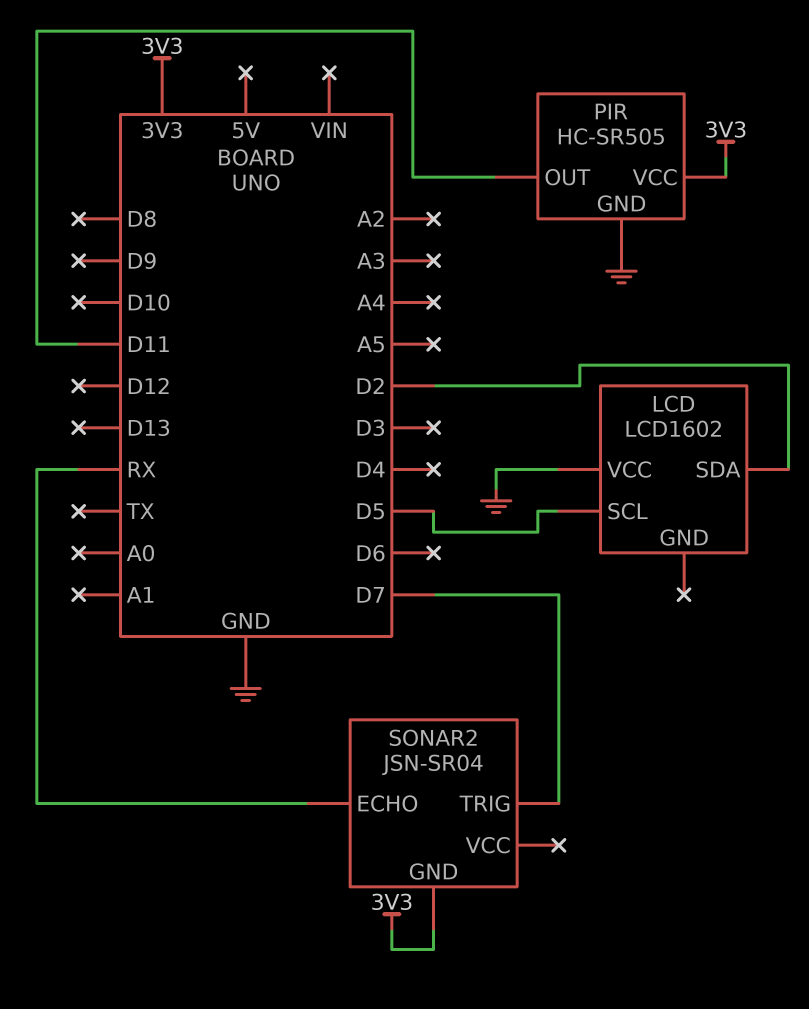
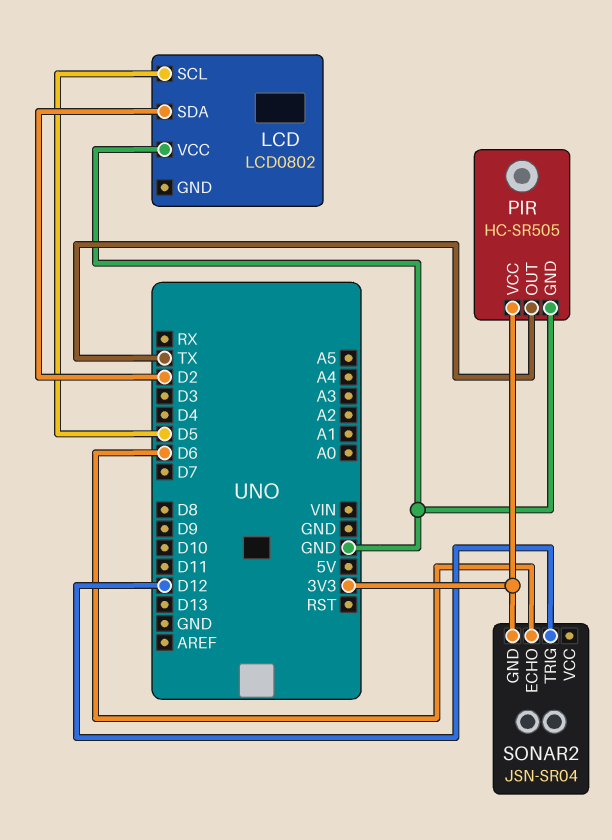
LCD: LCD1602 -> LCD0802
PIR pin OUT: D11 -> TX
SONAR2 pin ECHO: RX -> D6
SONAR2 pin TRIG: D7 -> D12

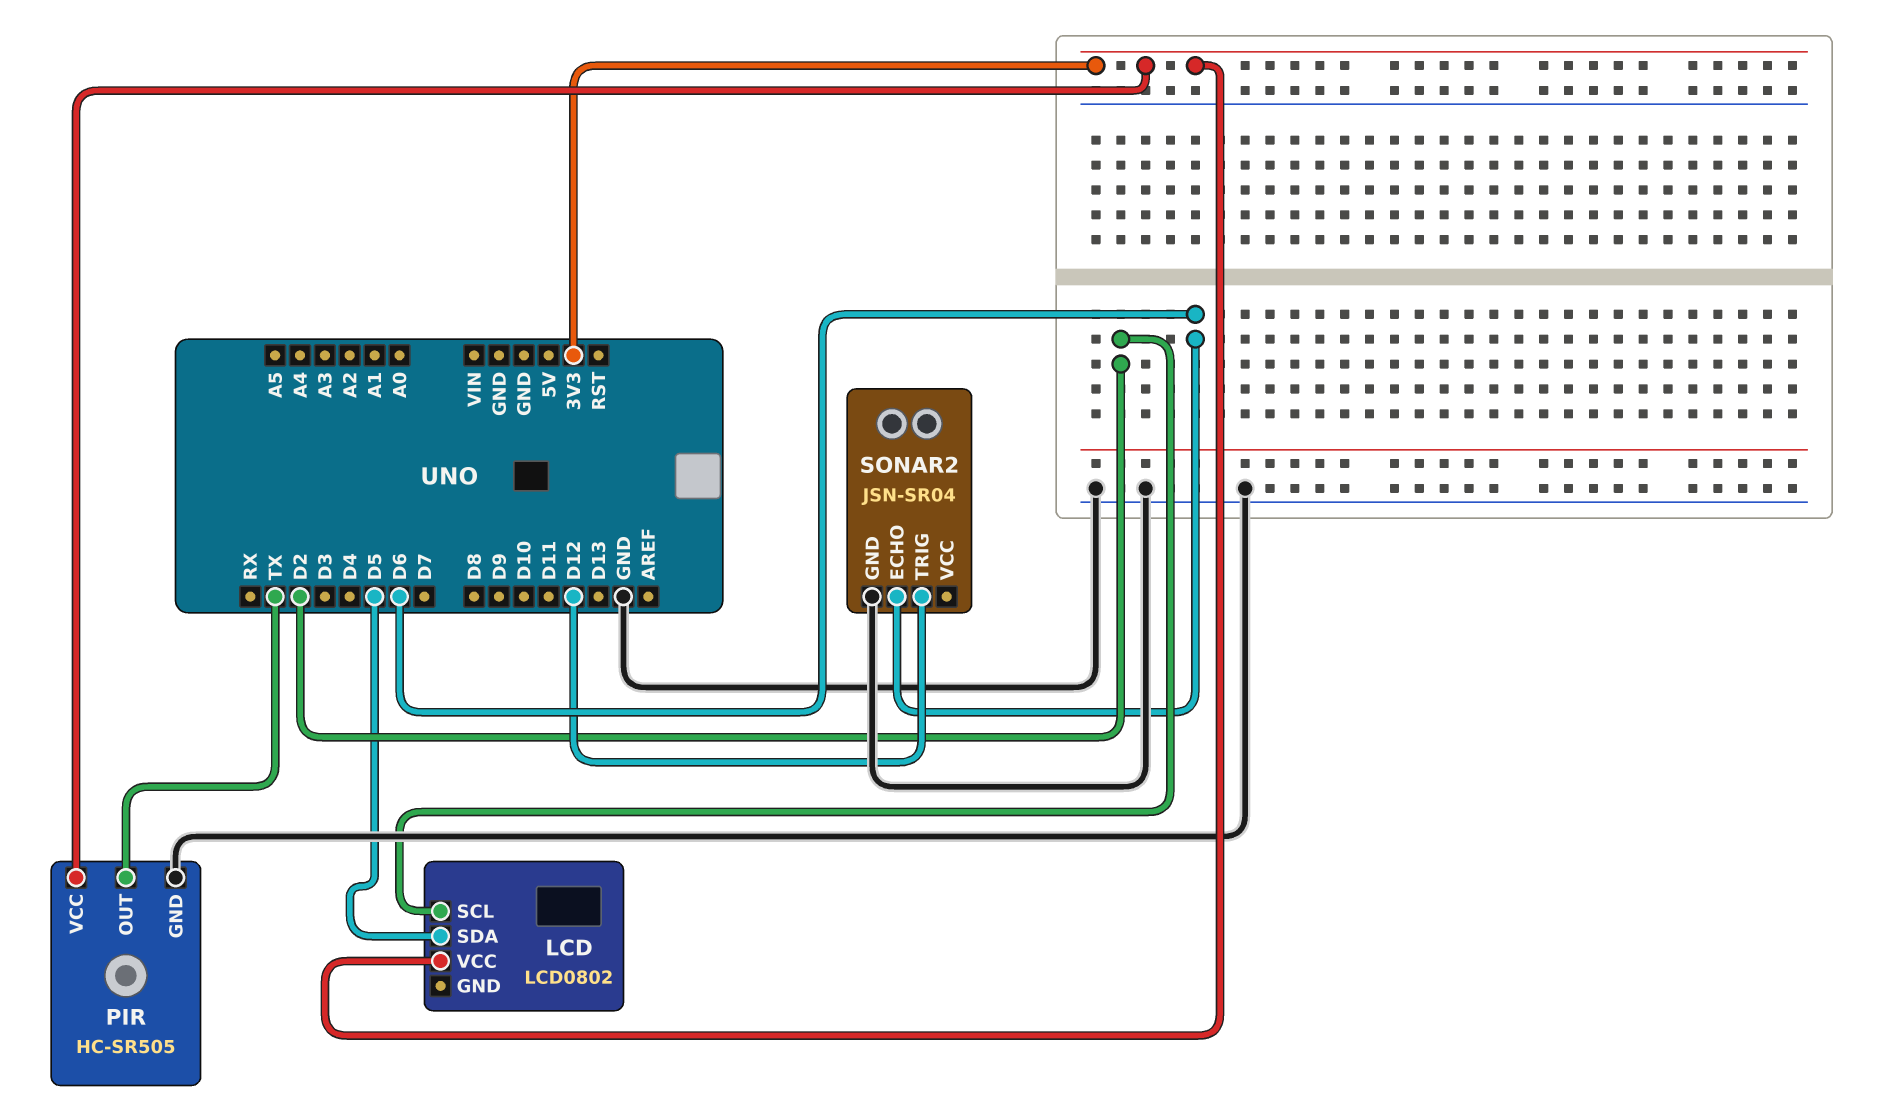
LCD pin SCL: D5 -> D2
LCD pin SDA: D2 -> D5
LCD pin VCC: GND -> 3V3
SONAR2 pin GND: 3V3 -> GND

